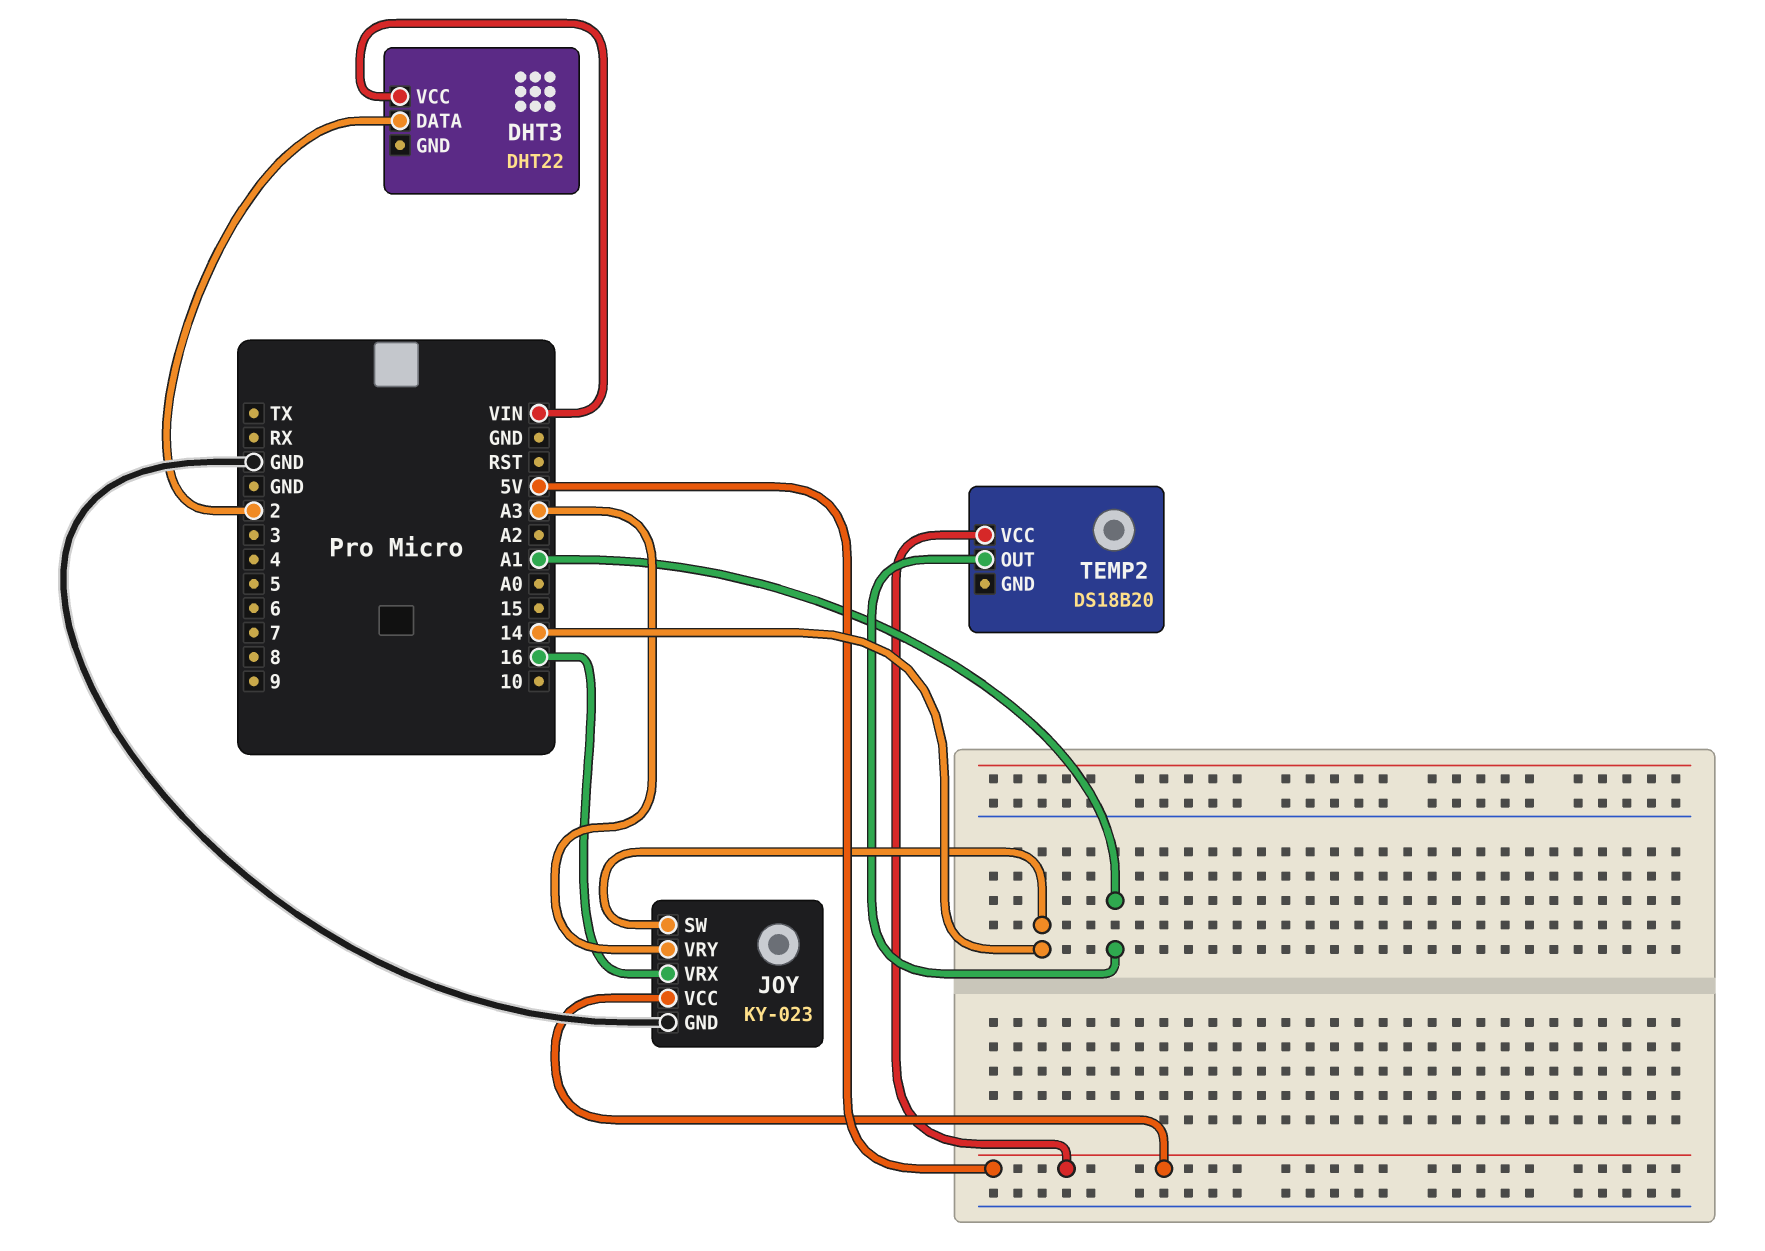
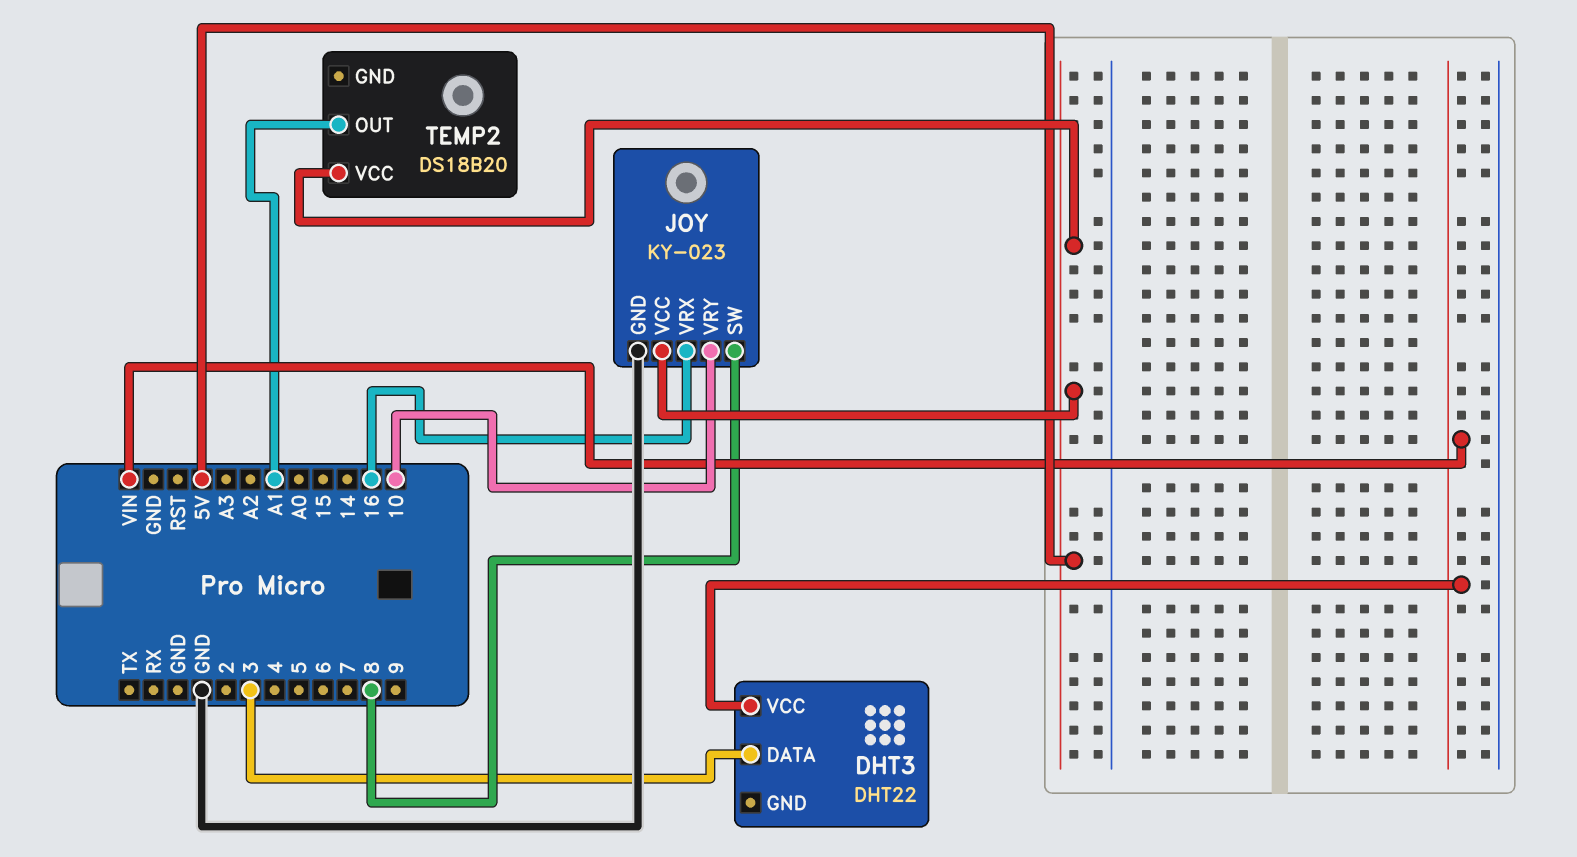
DHT3 pin DATA: 2 -> 3
JOY pin SW: 14 -> 8
JOY pin VRY: A3 -> 10

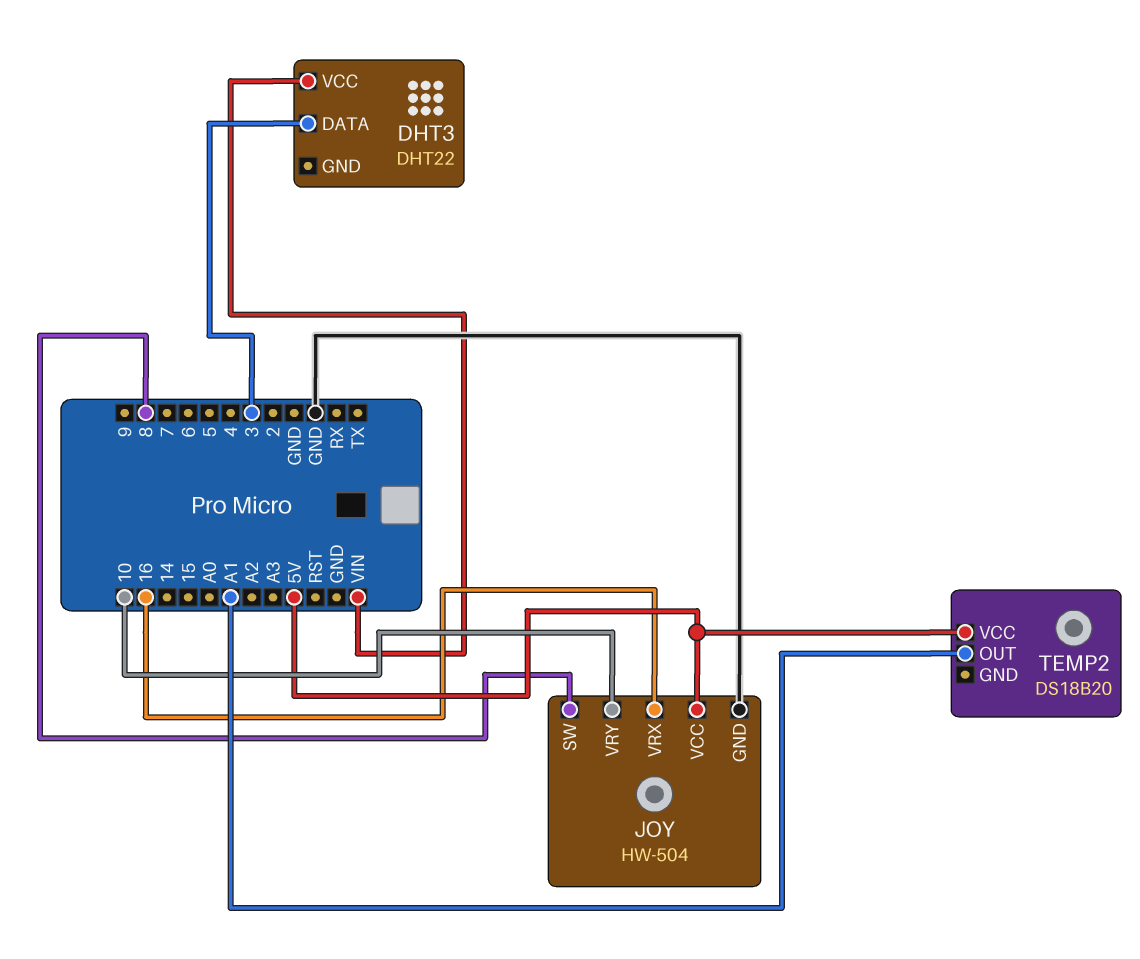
JOY: KY-023 -> HW-504

